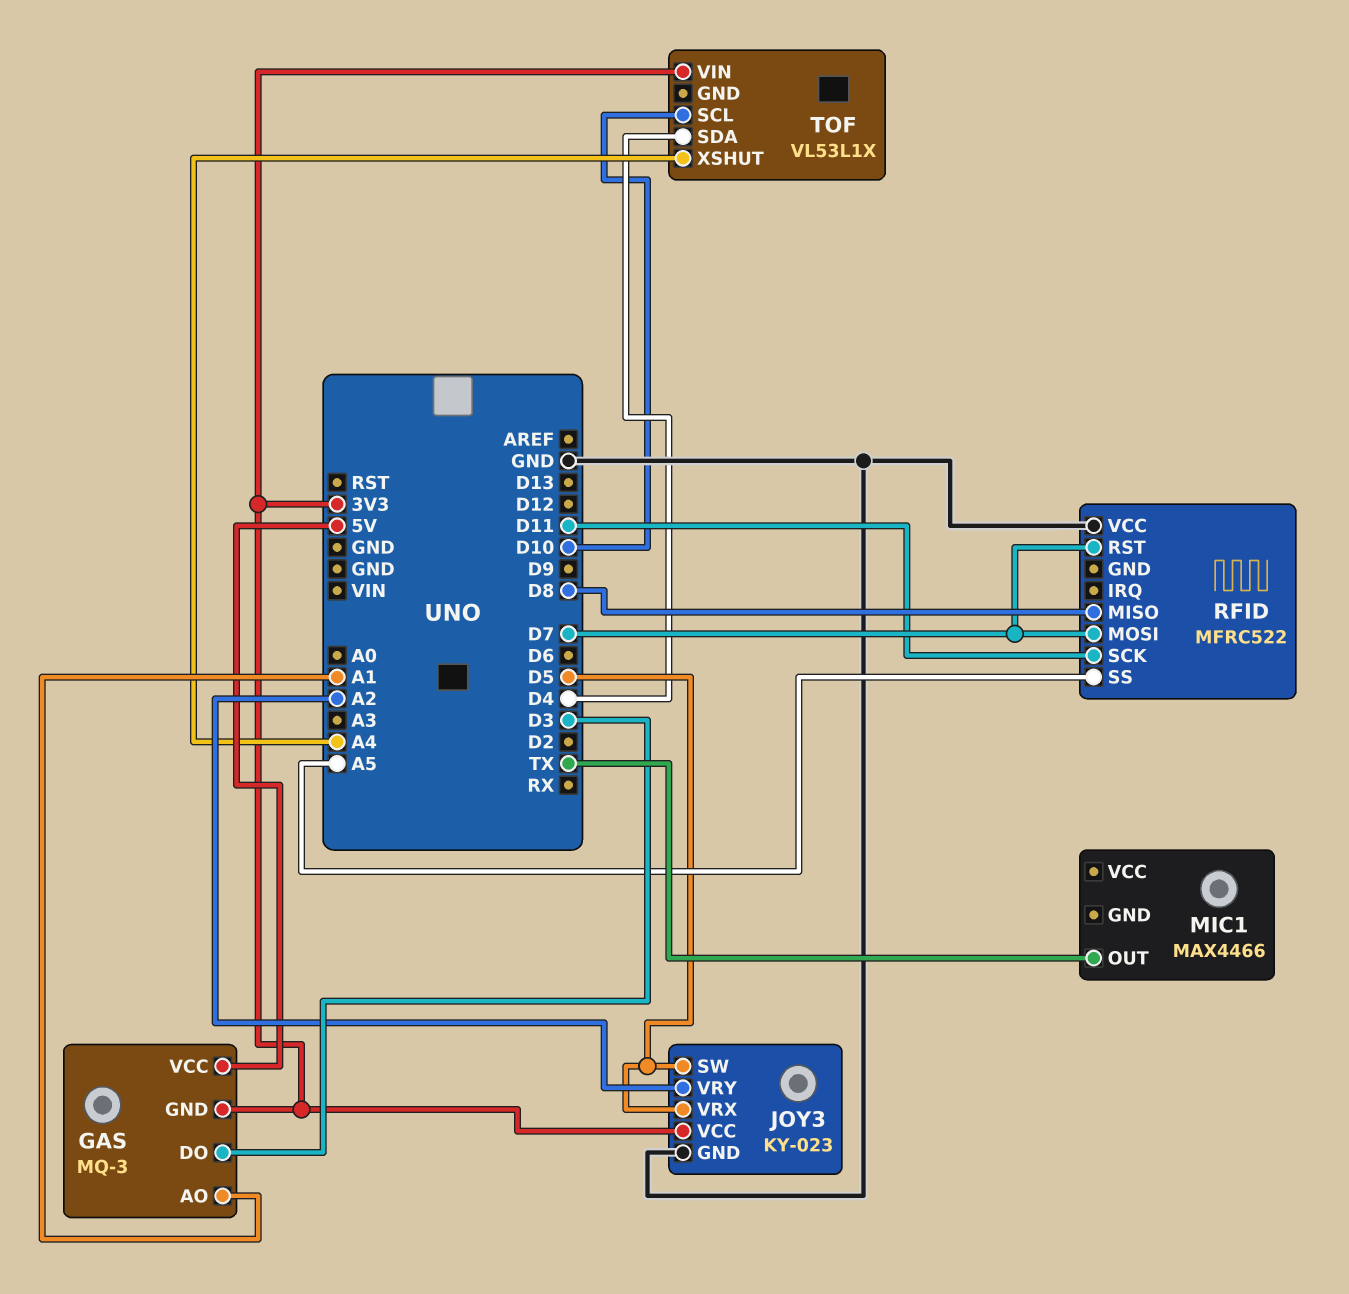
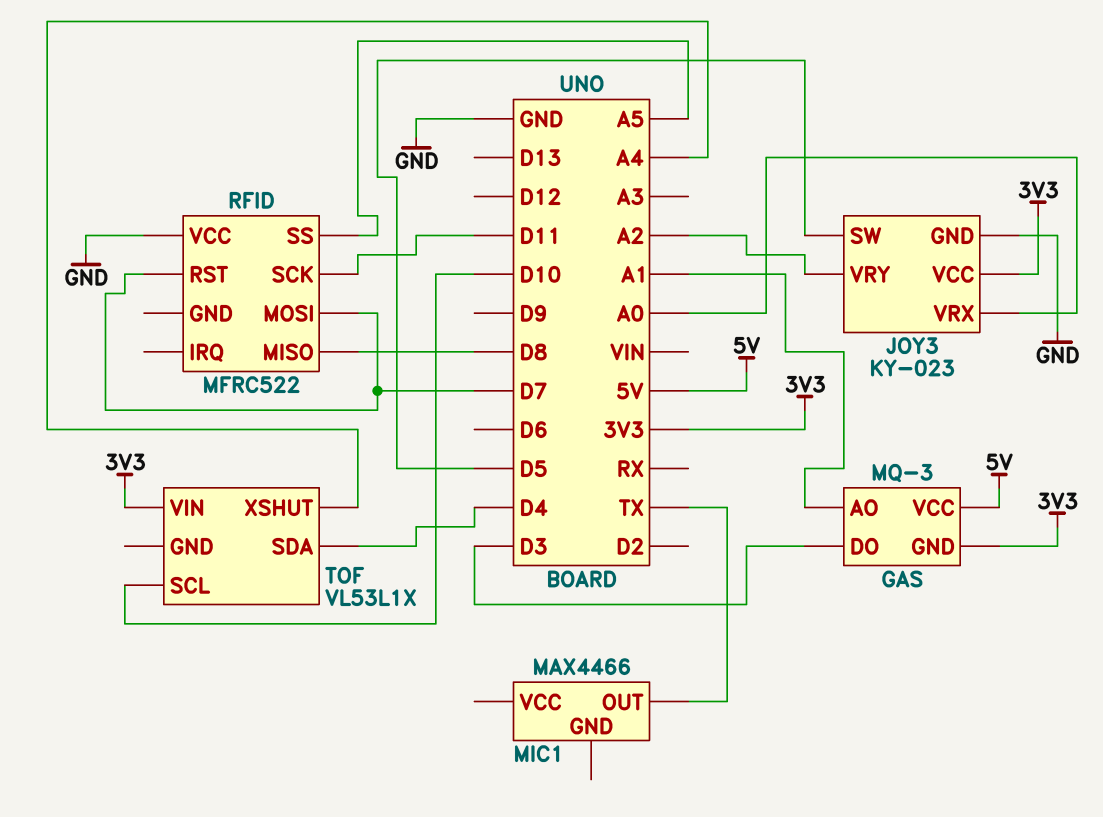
JOY3 pin VRX: D5 -> A0

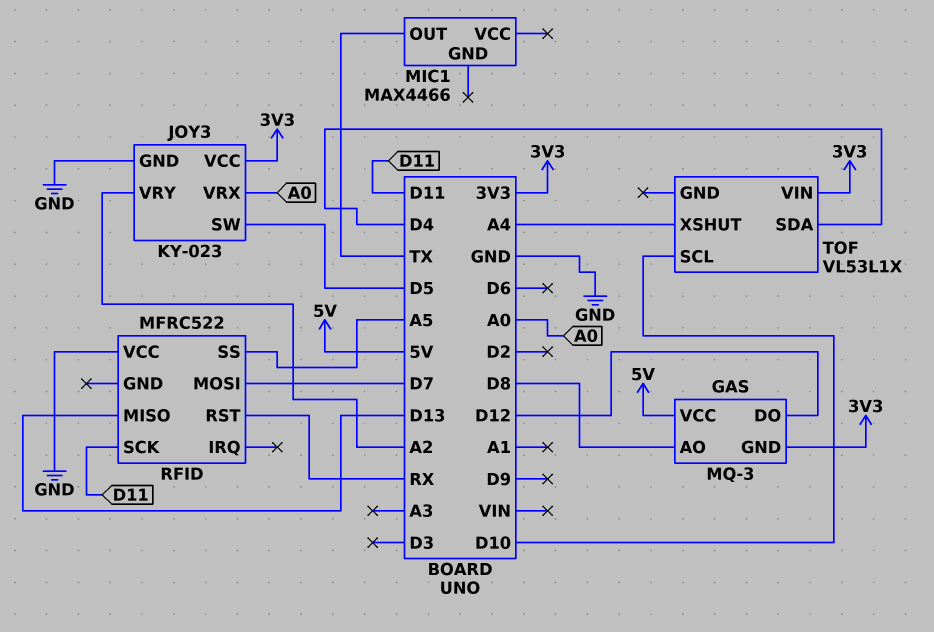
GAS pin AO: A1 -> D8
GAS pin DO: D3 -> D12
RFID pin MISO: D8 -> D13
RFID pin RST: D7 -> RX

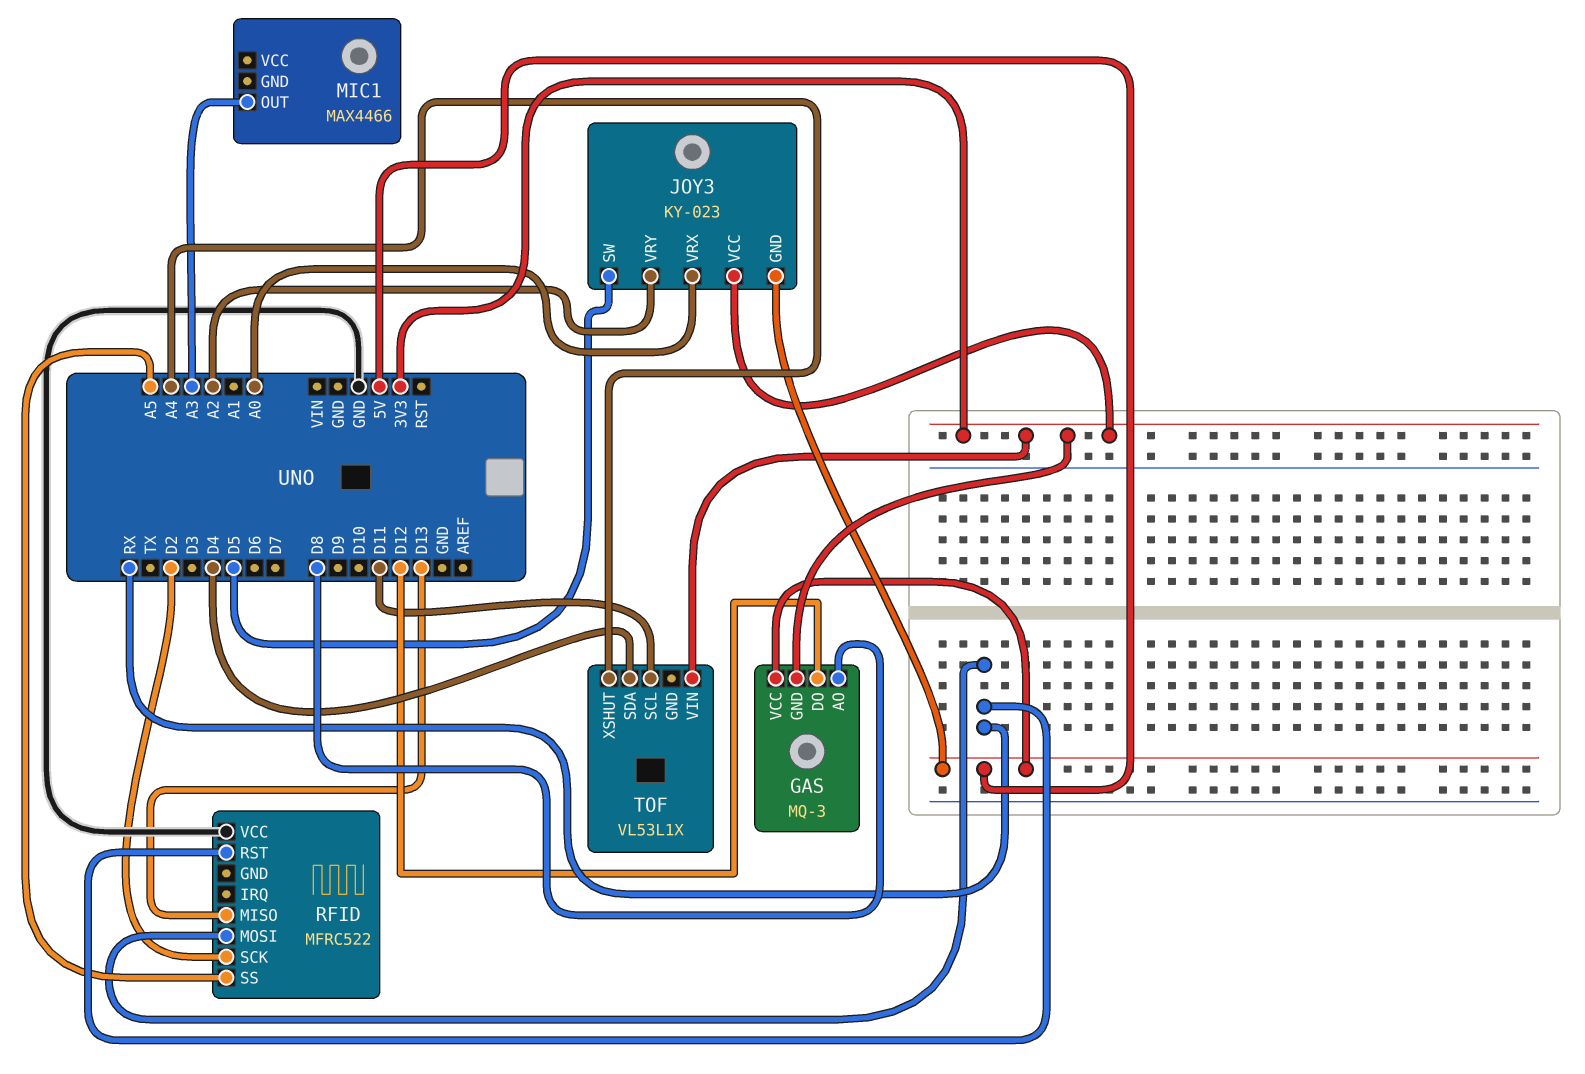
JOY3 pin GND: GND -> 5V
MIC1 pin OUT: TX -> A3
RFID pin MOSI: D7 -> RX
RFID pin SCK: D11 -> D2
TOF pin SCL: D10 -> D11

